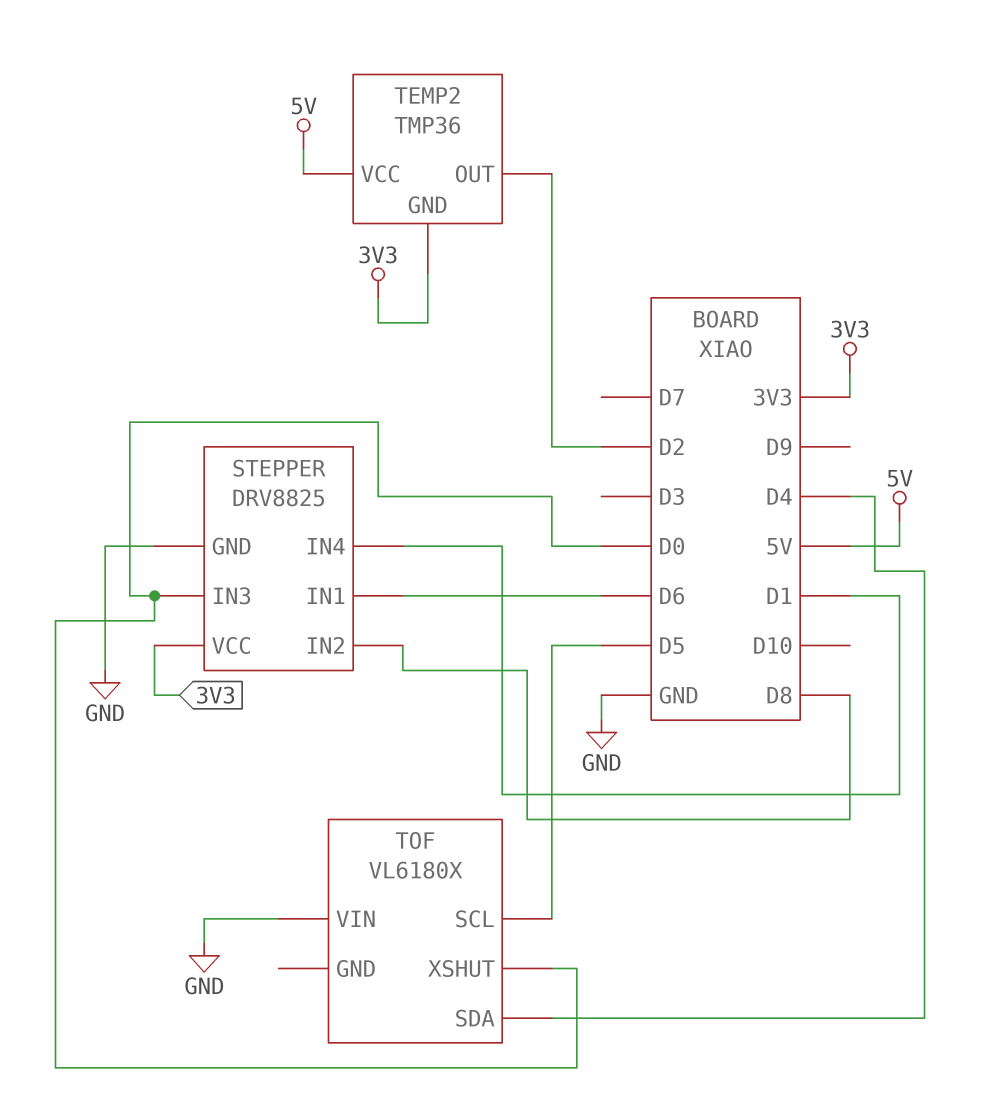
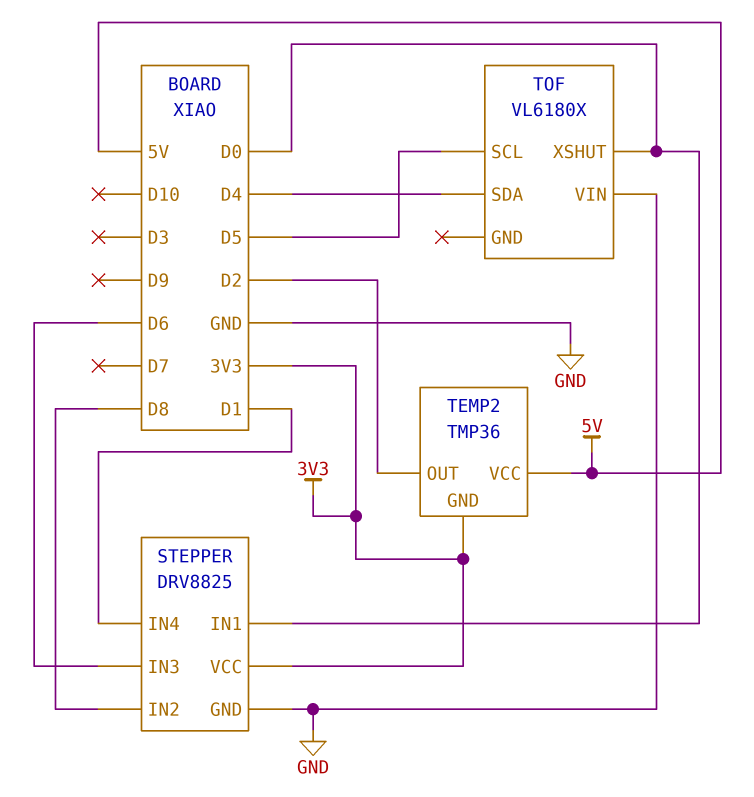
STEPPER pin IN1: D6 -> D0
STEPPER pin IN3: D0 -> D6

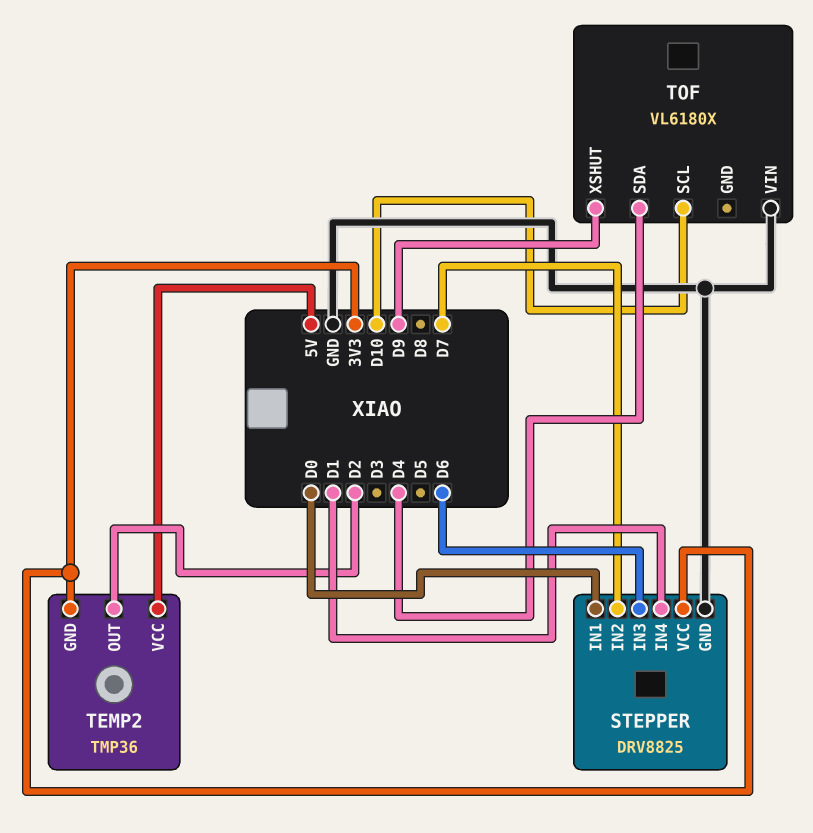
STEPPER pin IN2: D8 -> D7
TOF pin SCL: D5 -> D10
TOF pin XSHUT: D0 -> D9

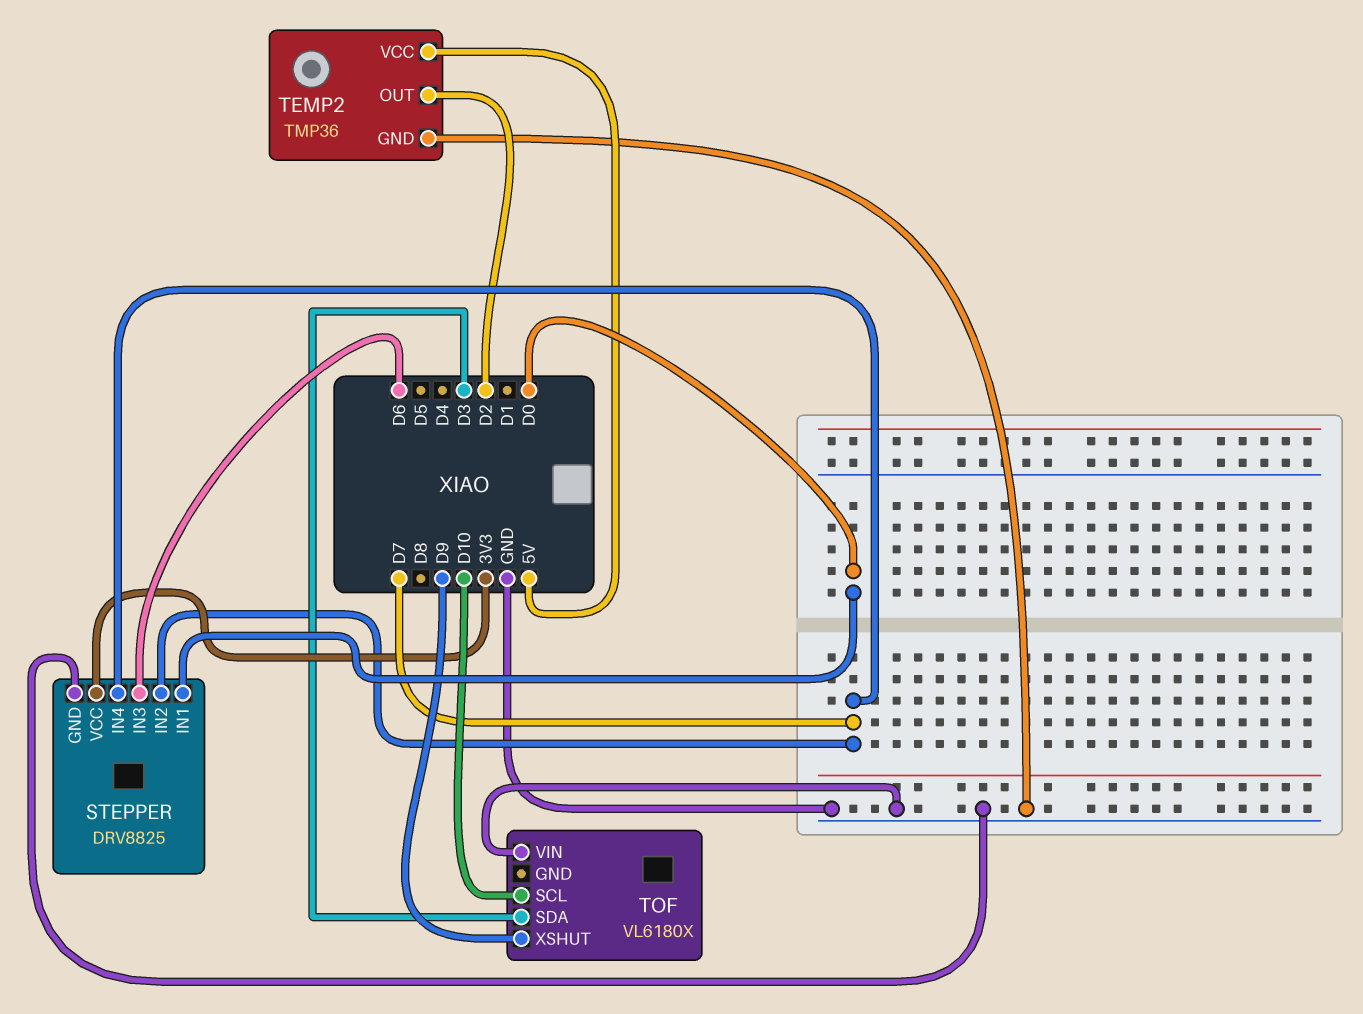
STEPPER pin IN4: D1 -> D7
TEMP2 pin GND: 3V3 -> GND
TOF pin SDA: D4 -> D3

